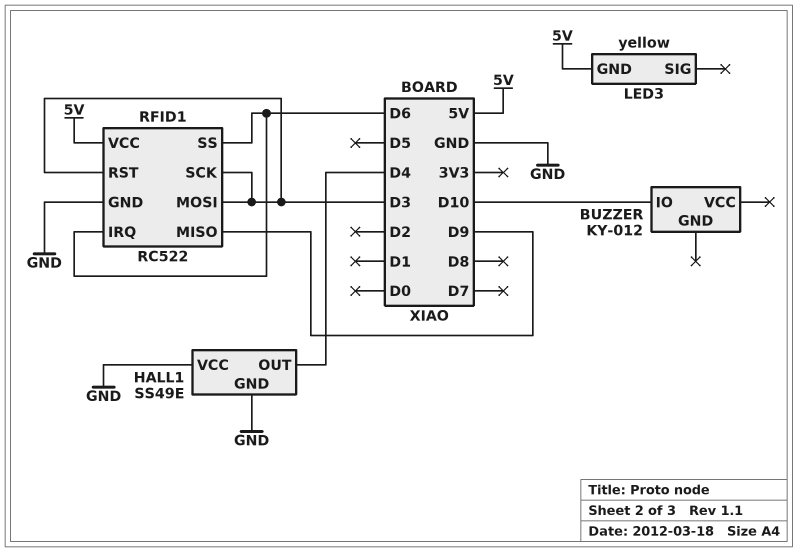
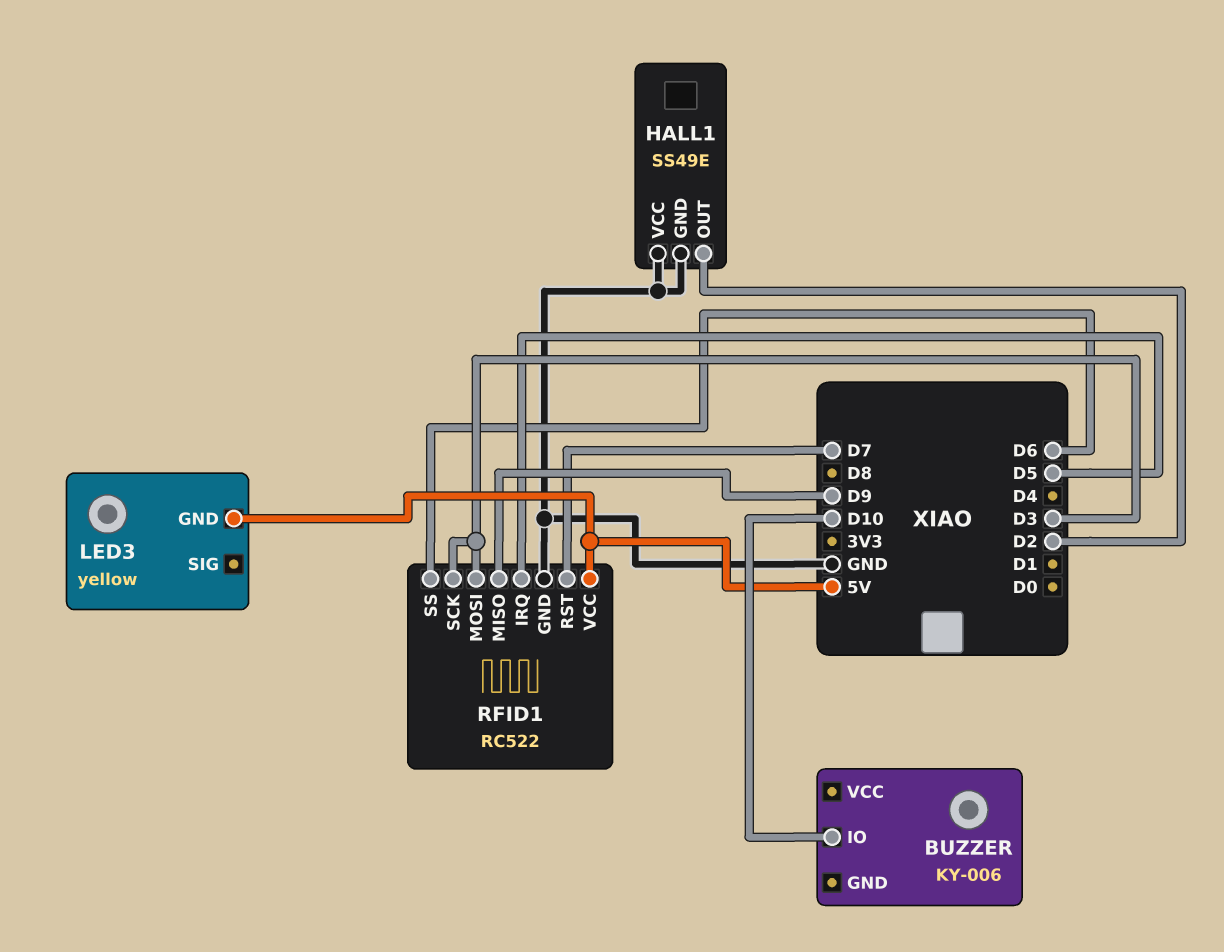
BUZZER: KY-012 -> KY-006
HALL1 pin OUT: D4 -> D2
RFID1 pin IRQ: D6 -> D5
RFID1 pin RST: D3 -> D7

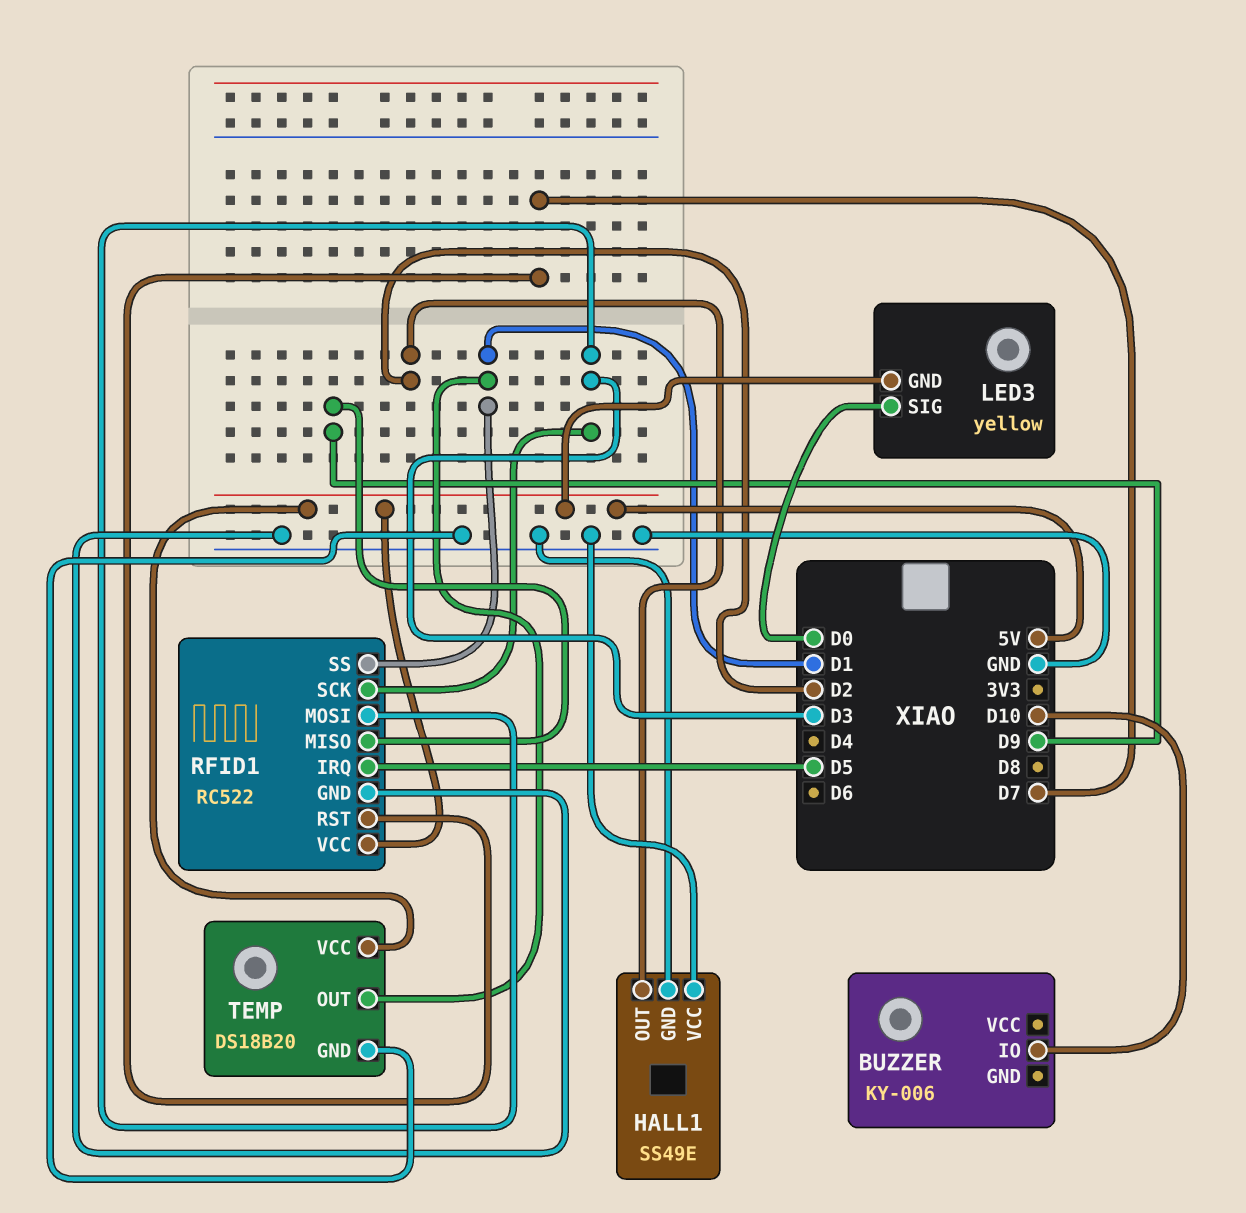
LED3 pin SIG: none -> D0
RFID1 pin SS: D6 -> D1
TEMP: none -> DS18B20
TEMP pin GND: none -> GND
TEMP pin OUT: none -> D1
TEMP pin VCC: none -> 5V

